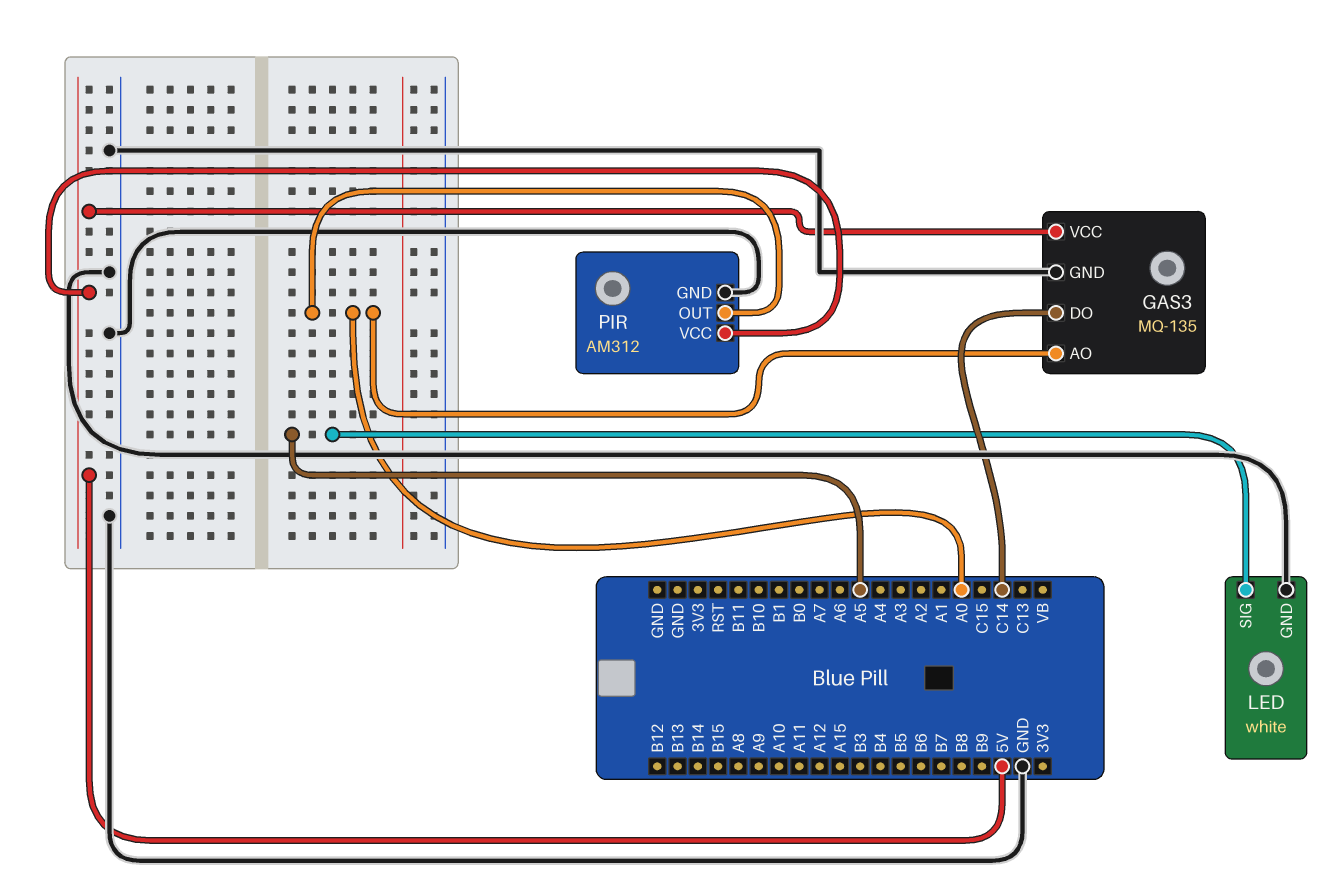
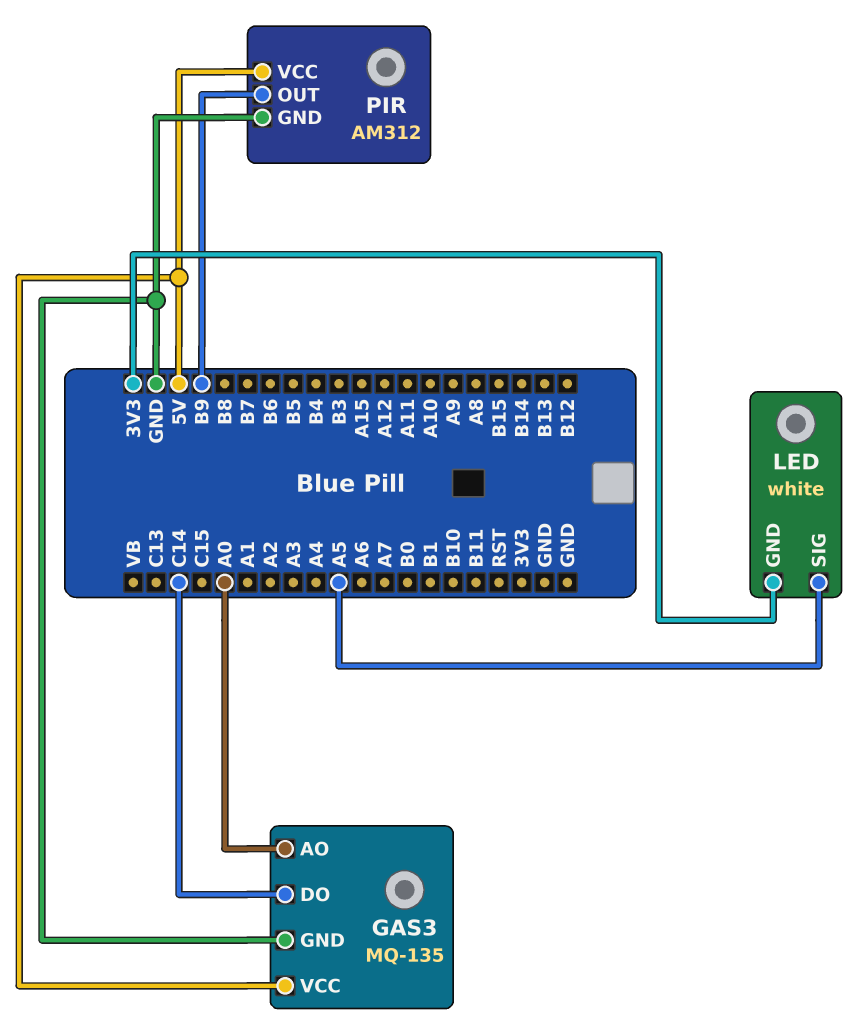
LED pin GND: GND -> 3V3
PIR pin OUT: A0 -> B9

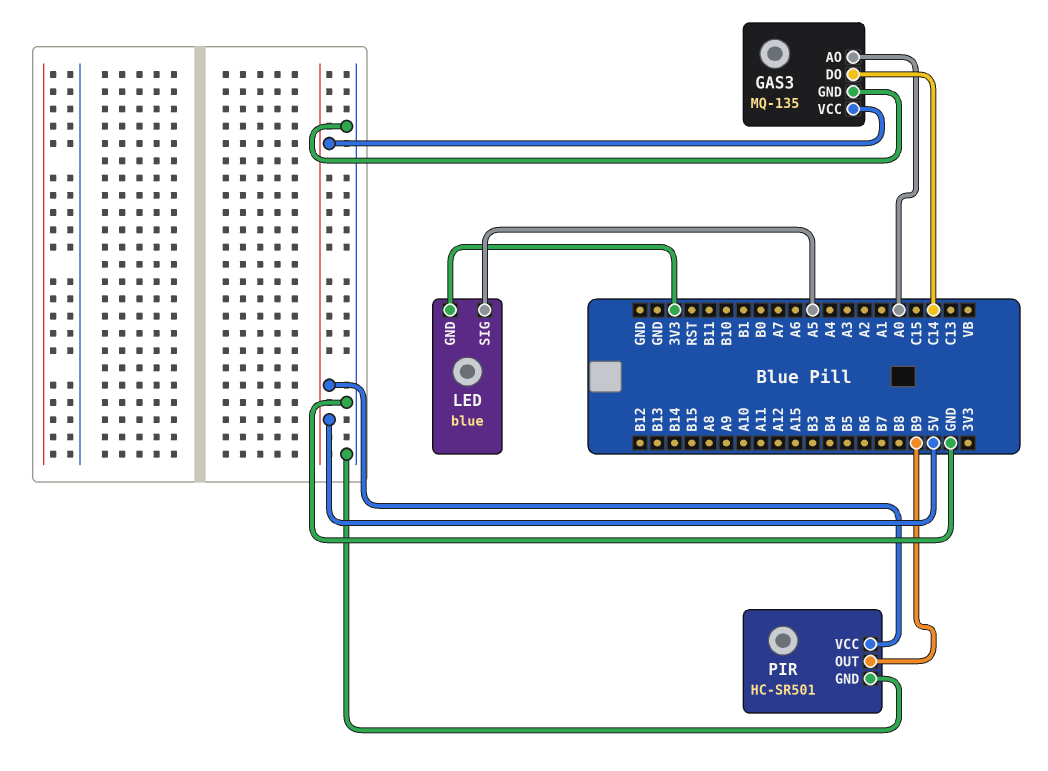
LED: white -> blue
PIR: AM312 -> HC-SR501

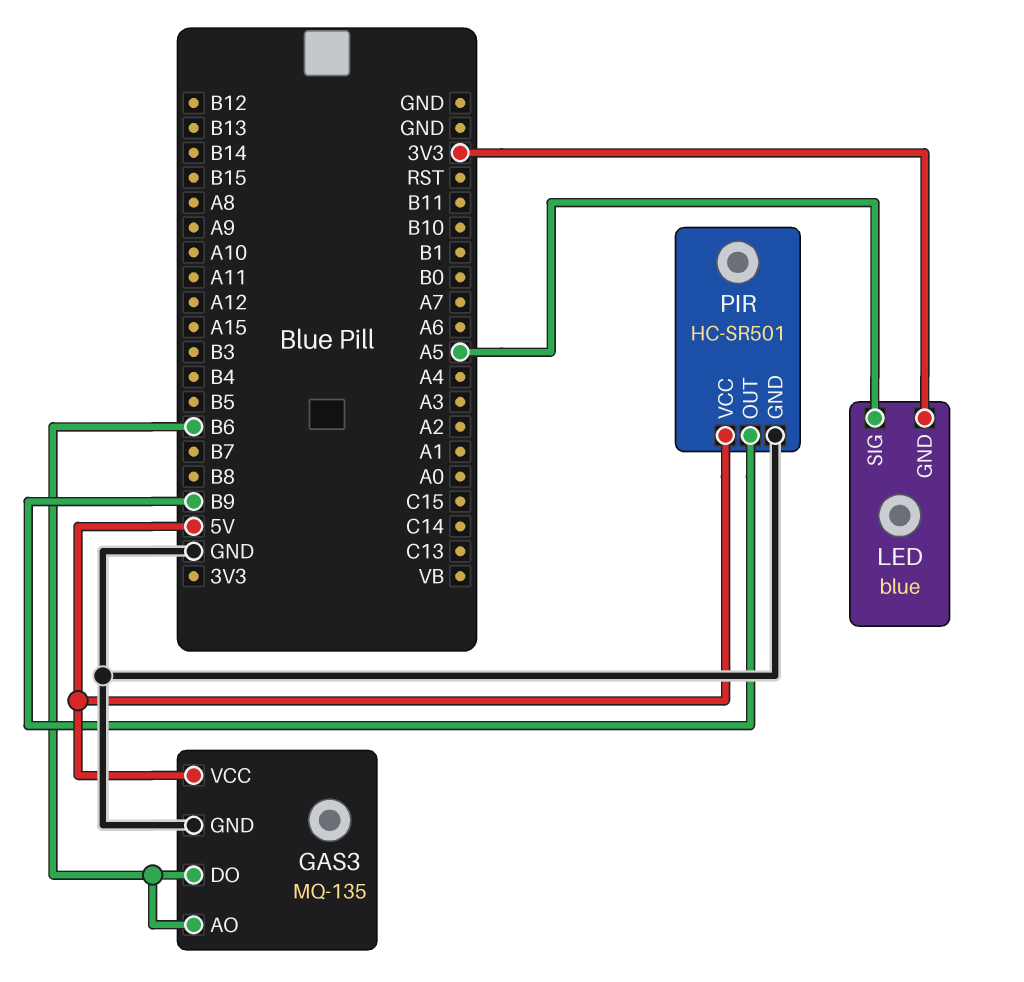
GAS3 pin AO: A0 -> B6
GAS3 pin DO: C14 -> B6

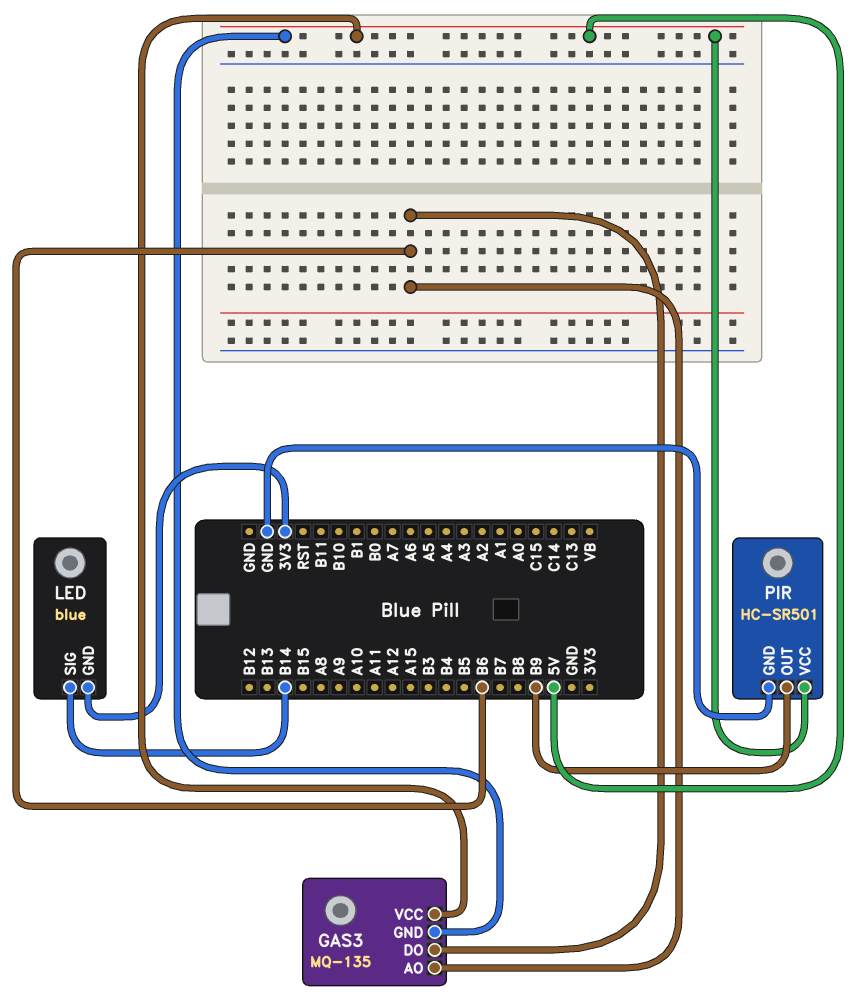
GAS3 pin GND: GND -> 5V
LED pin SIG: A5 -> B14

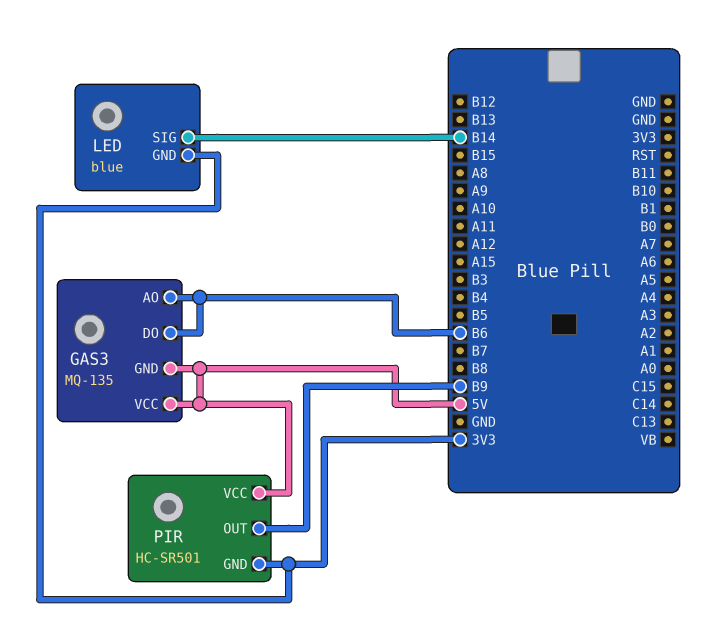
PIR pin GND: GND -> 3V3

